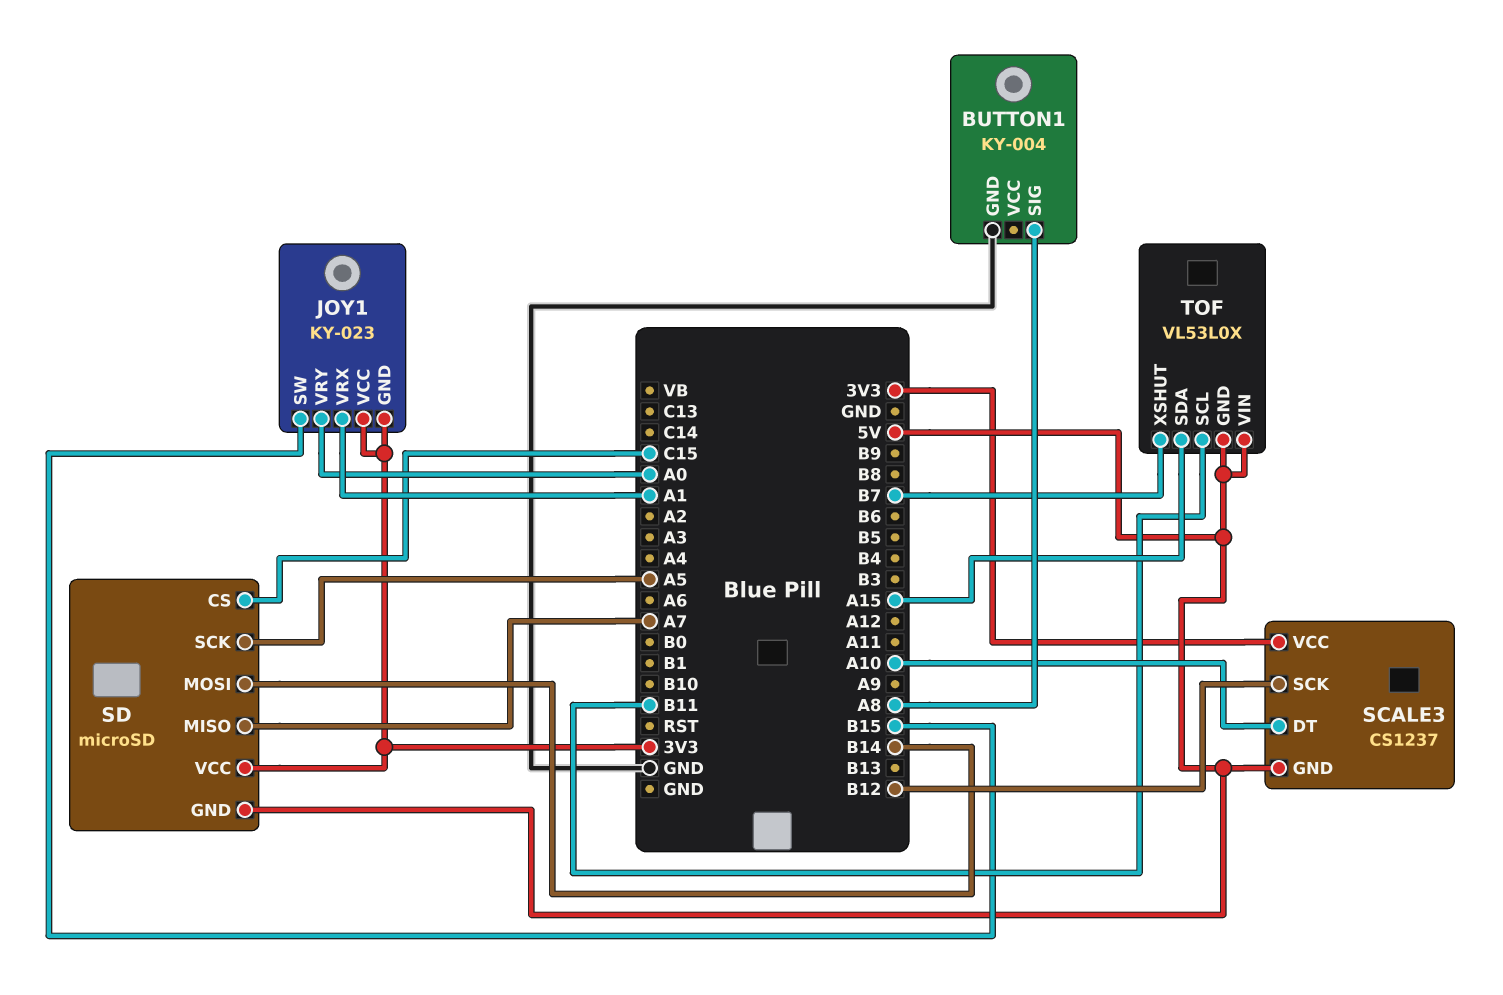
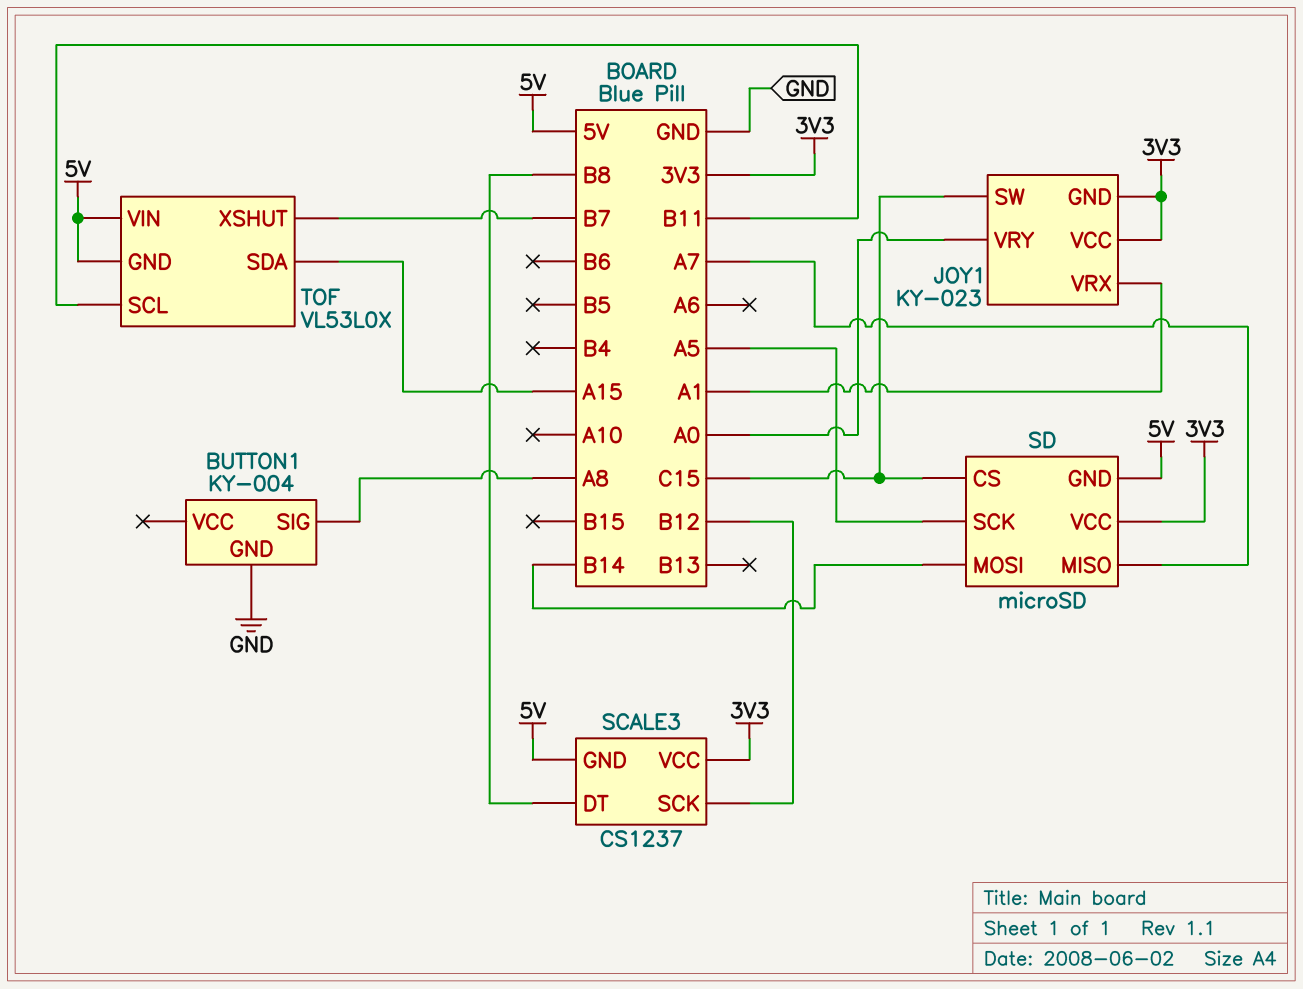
JOY1 pin SW: B15 -> C15
SCALE3 pin DT: A10 -> B8

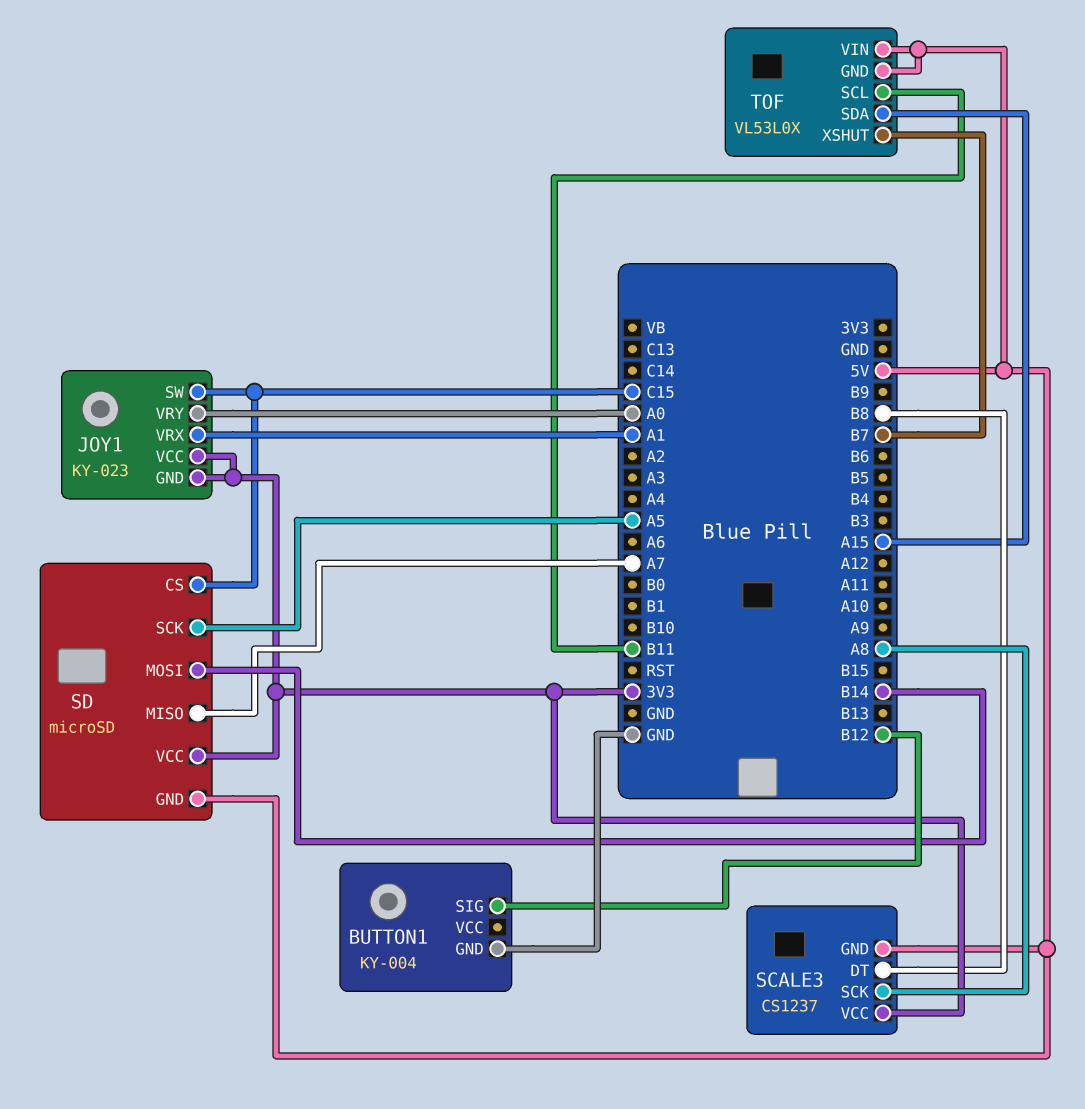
BUTTON1 pin SIG: A8 -> B12
SCALE3 pin SCK: B12 -> A8

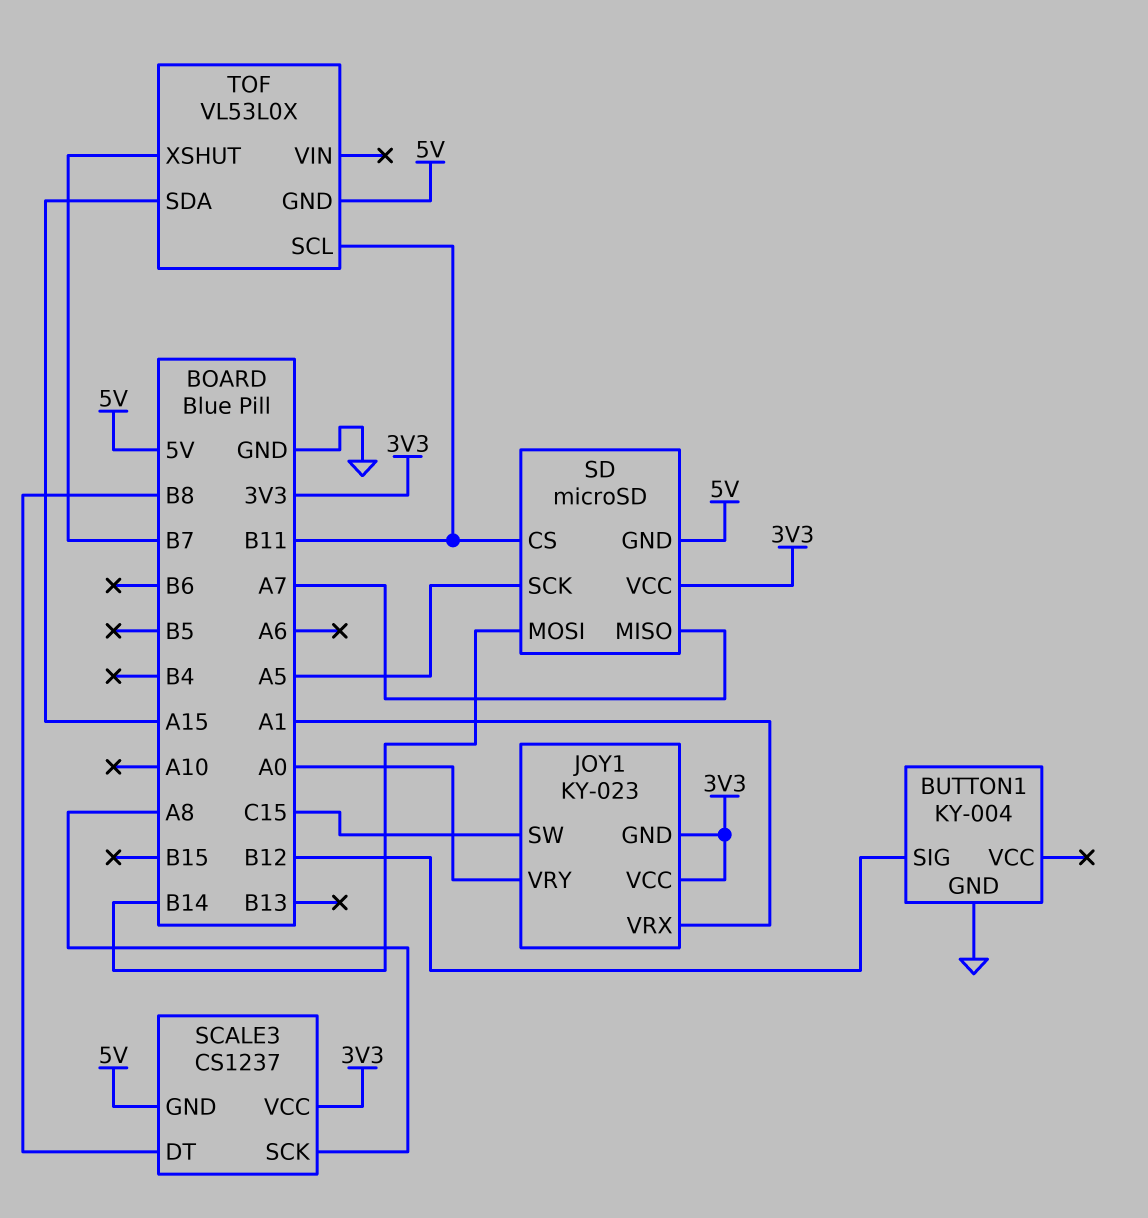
SD pin CS: C15 -> B11
TOF pin VIN: 5V -> none

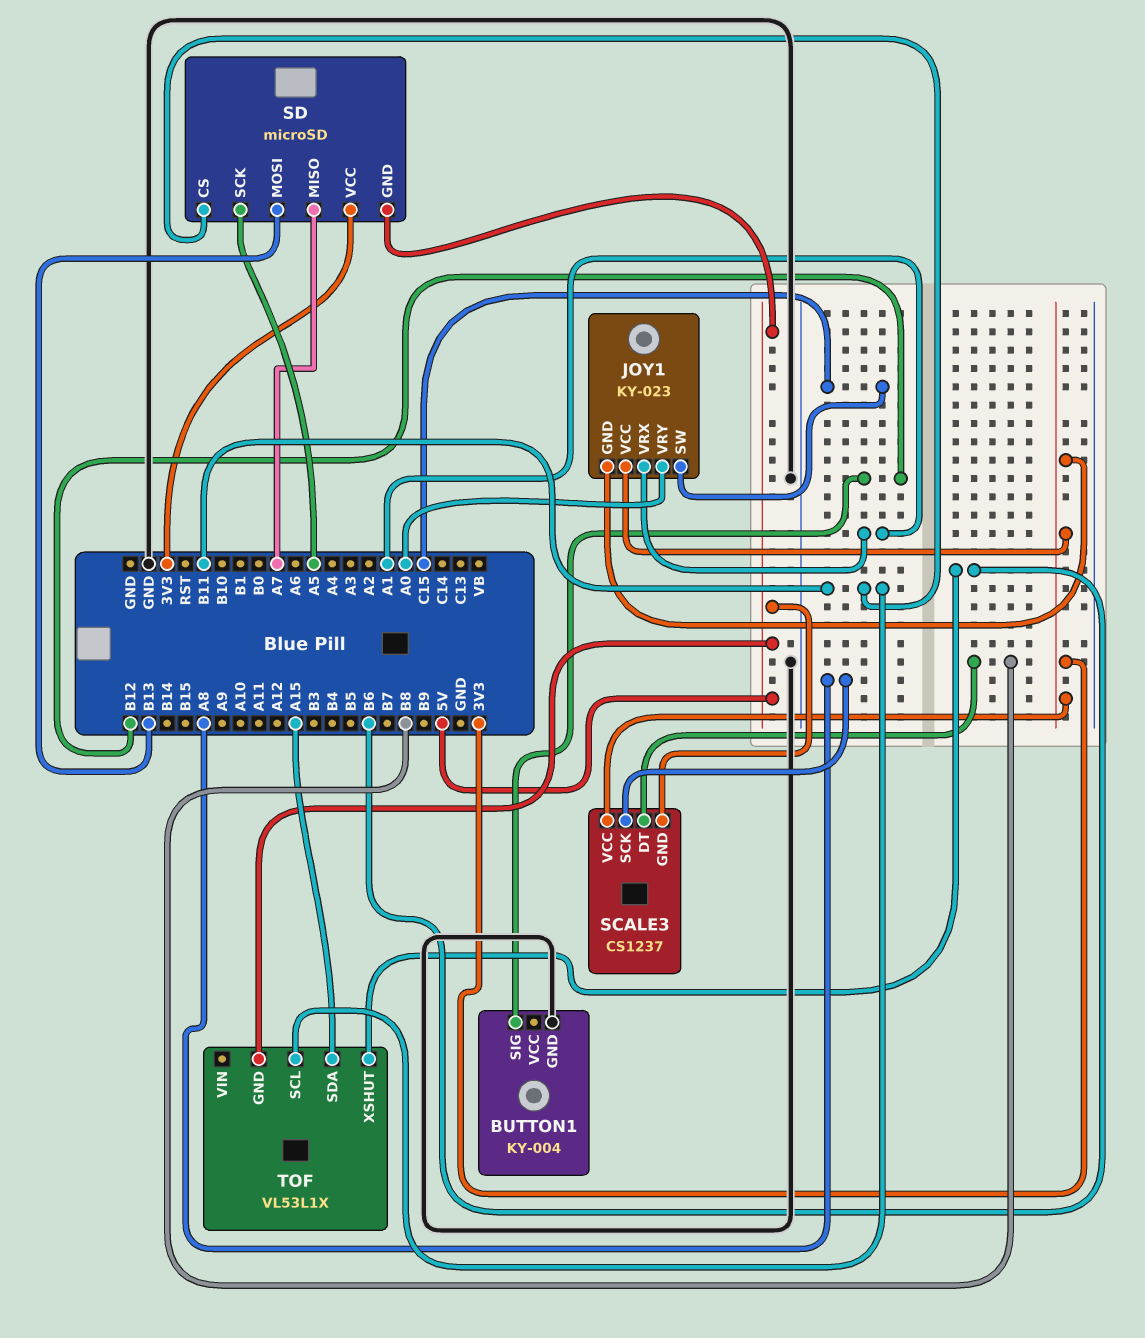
SD pin MOSI: B14 -> B13
TOF: VL53L0X -> VL53L1X
TOF pin XSHUT: B7 -> B6

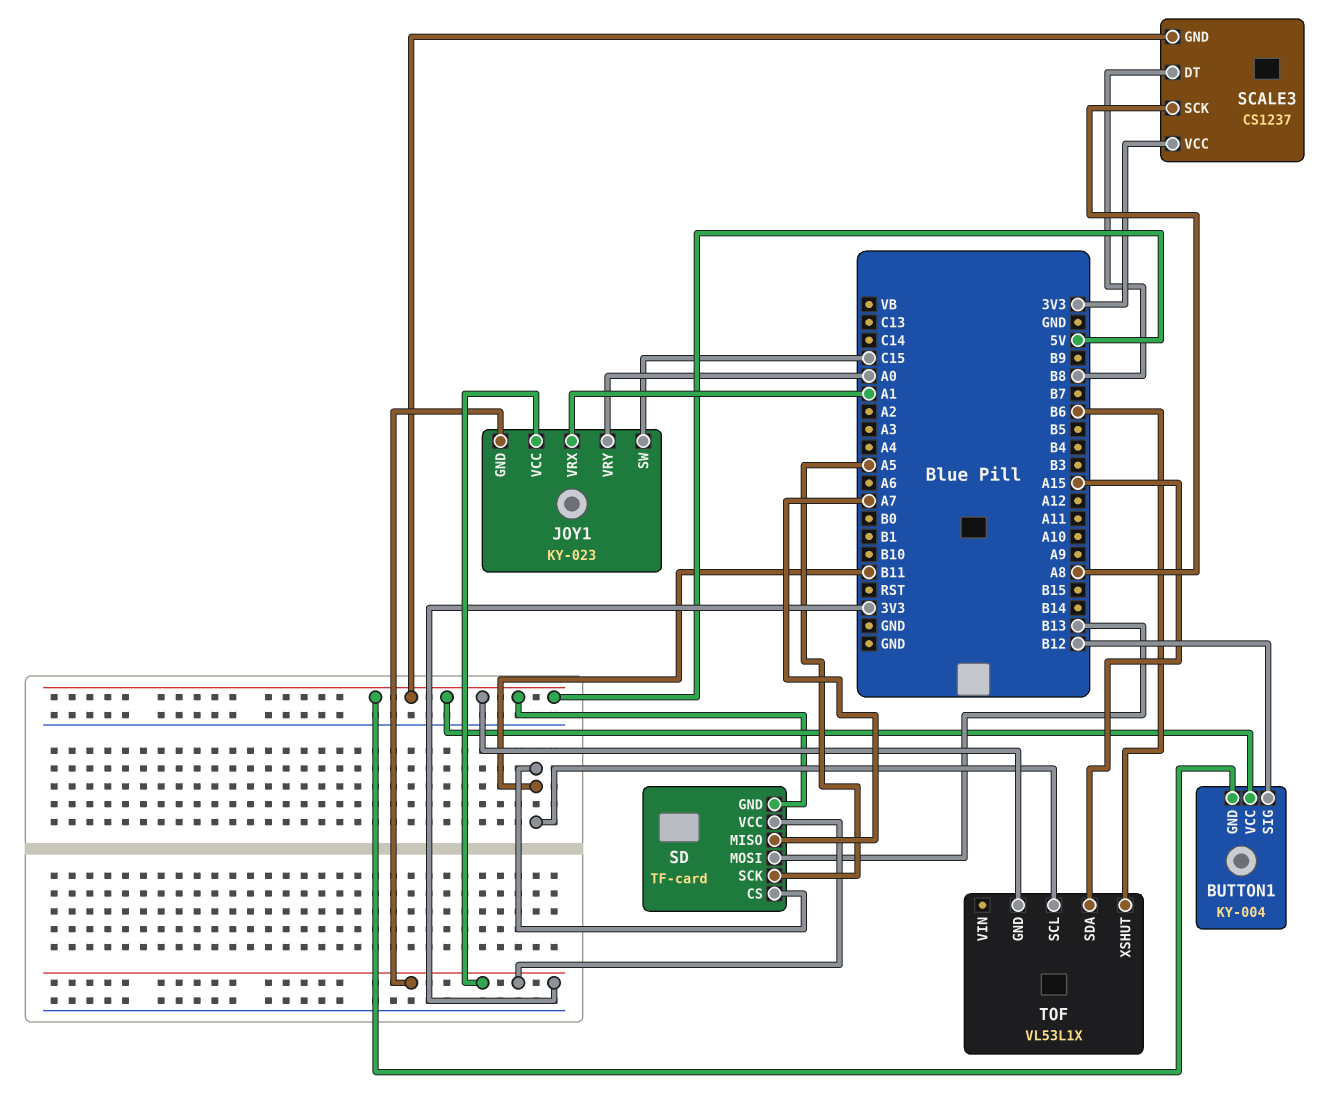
BUTTON1 pin GND: GND -> 5V
BUTTON1 pin VCC: none -> 5V
SD: microSD -> TF-card

